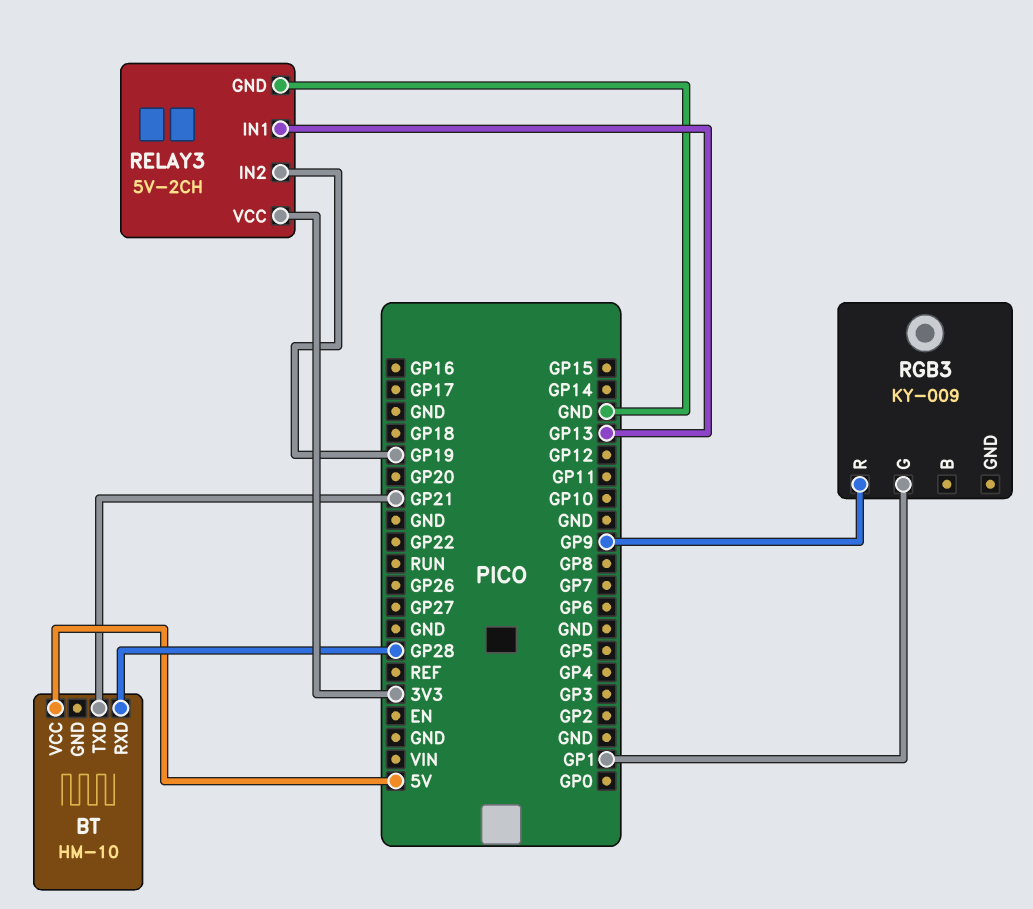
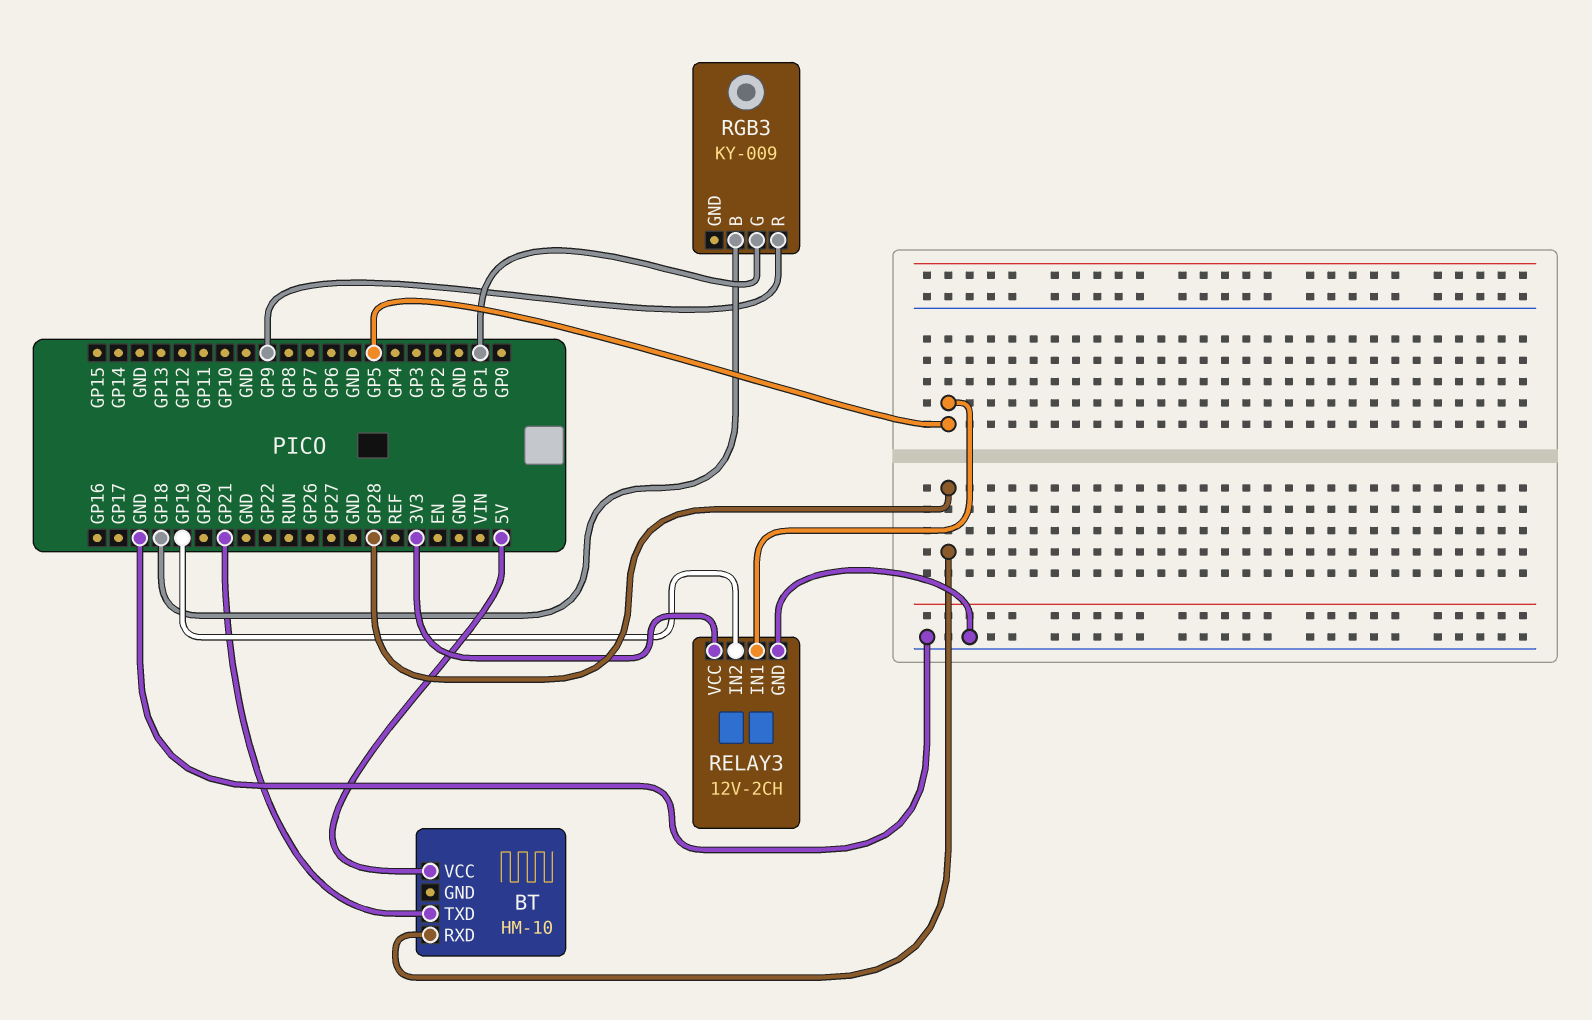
RELAY3: 5V-2CH -> 12V-2CH
RELAY3 pin IN1: GP13 -> GP5
RGB3 pin B: none -> GP18

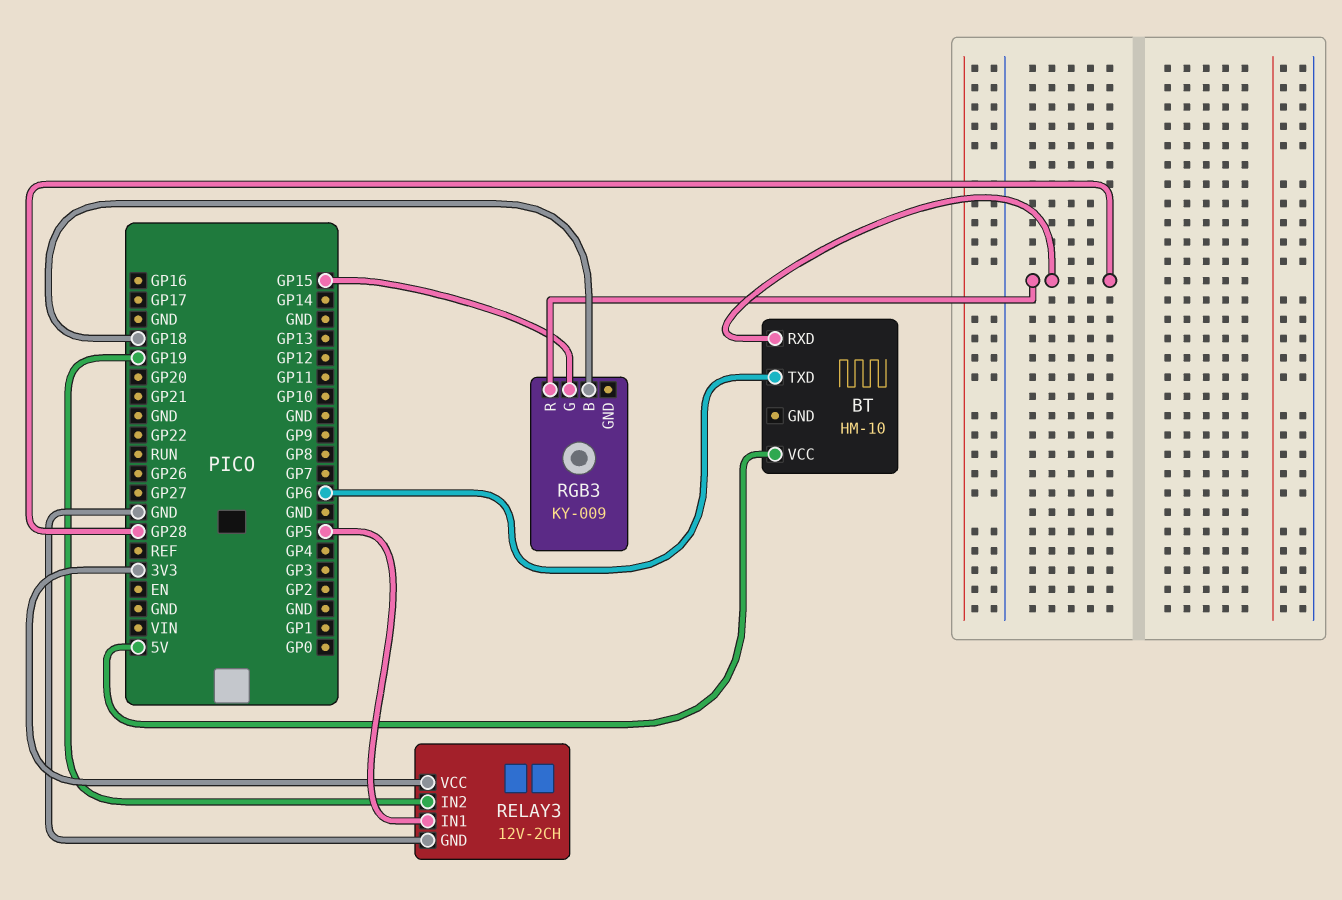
BT pin TXD: GP21 -> GP6
RGB3 pin G: GP1 -> GP15
RGB3 pin R: GP9 -> GP28

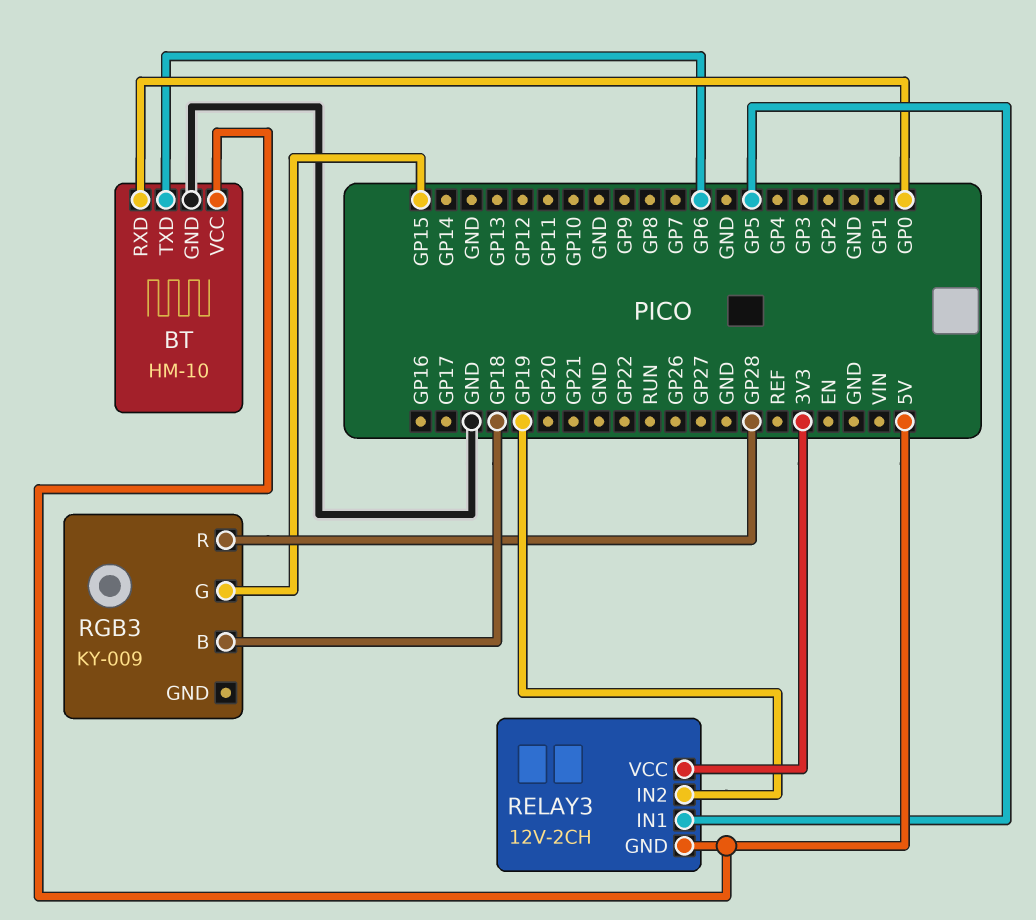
BT pin GND: none -> GND
BT pin RXD: GP28 -> GP0
RELAY3 pin GND: GND -> 5V

